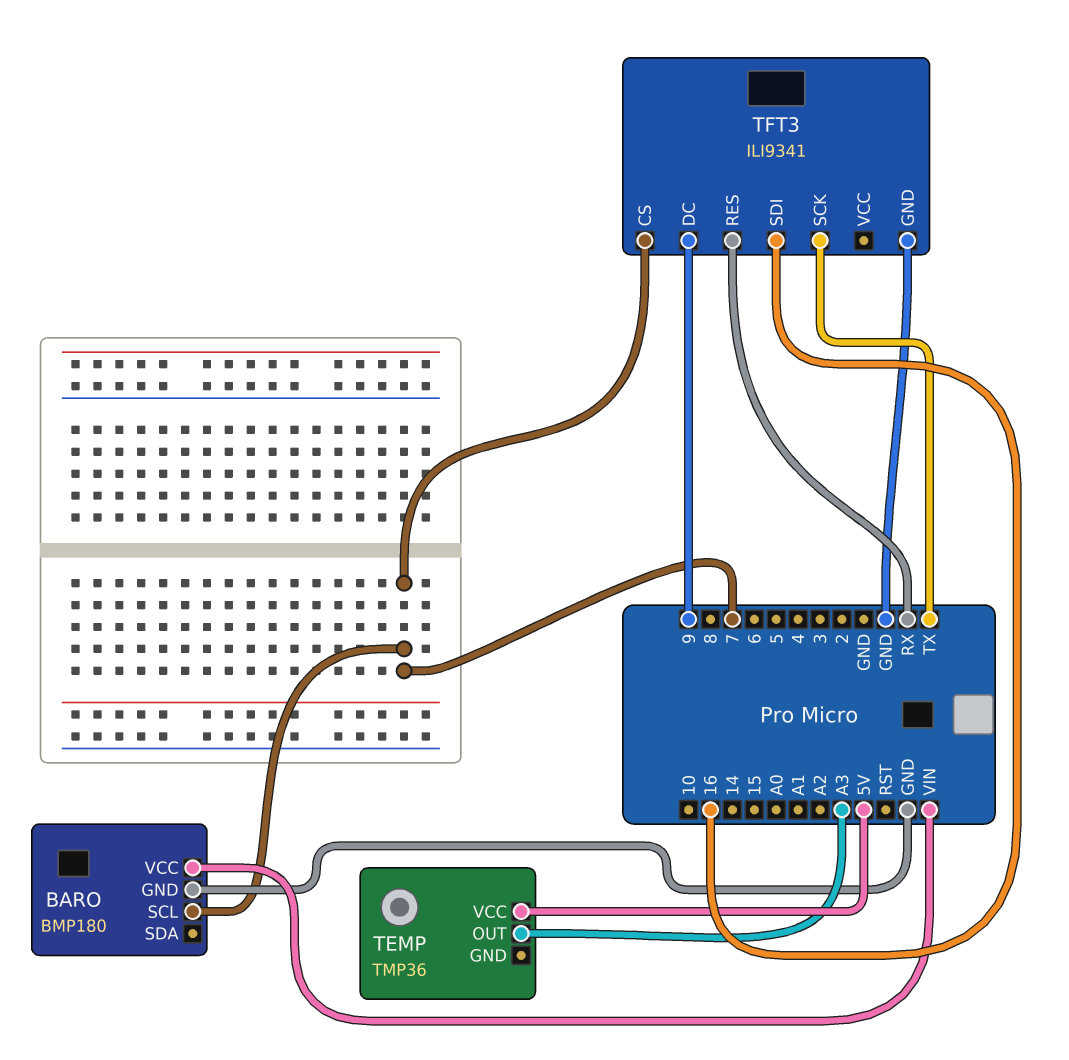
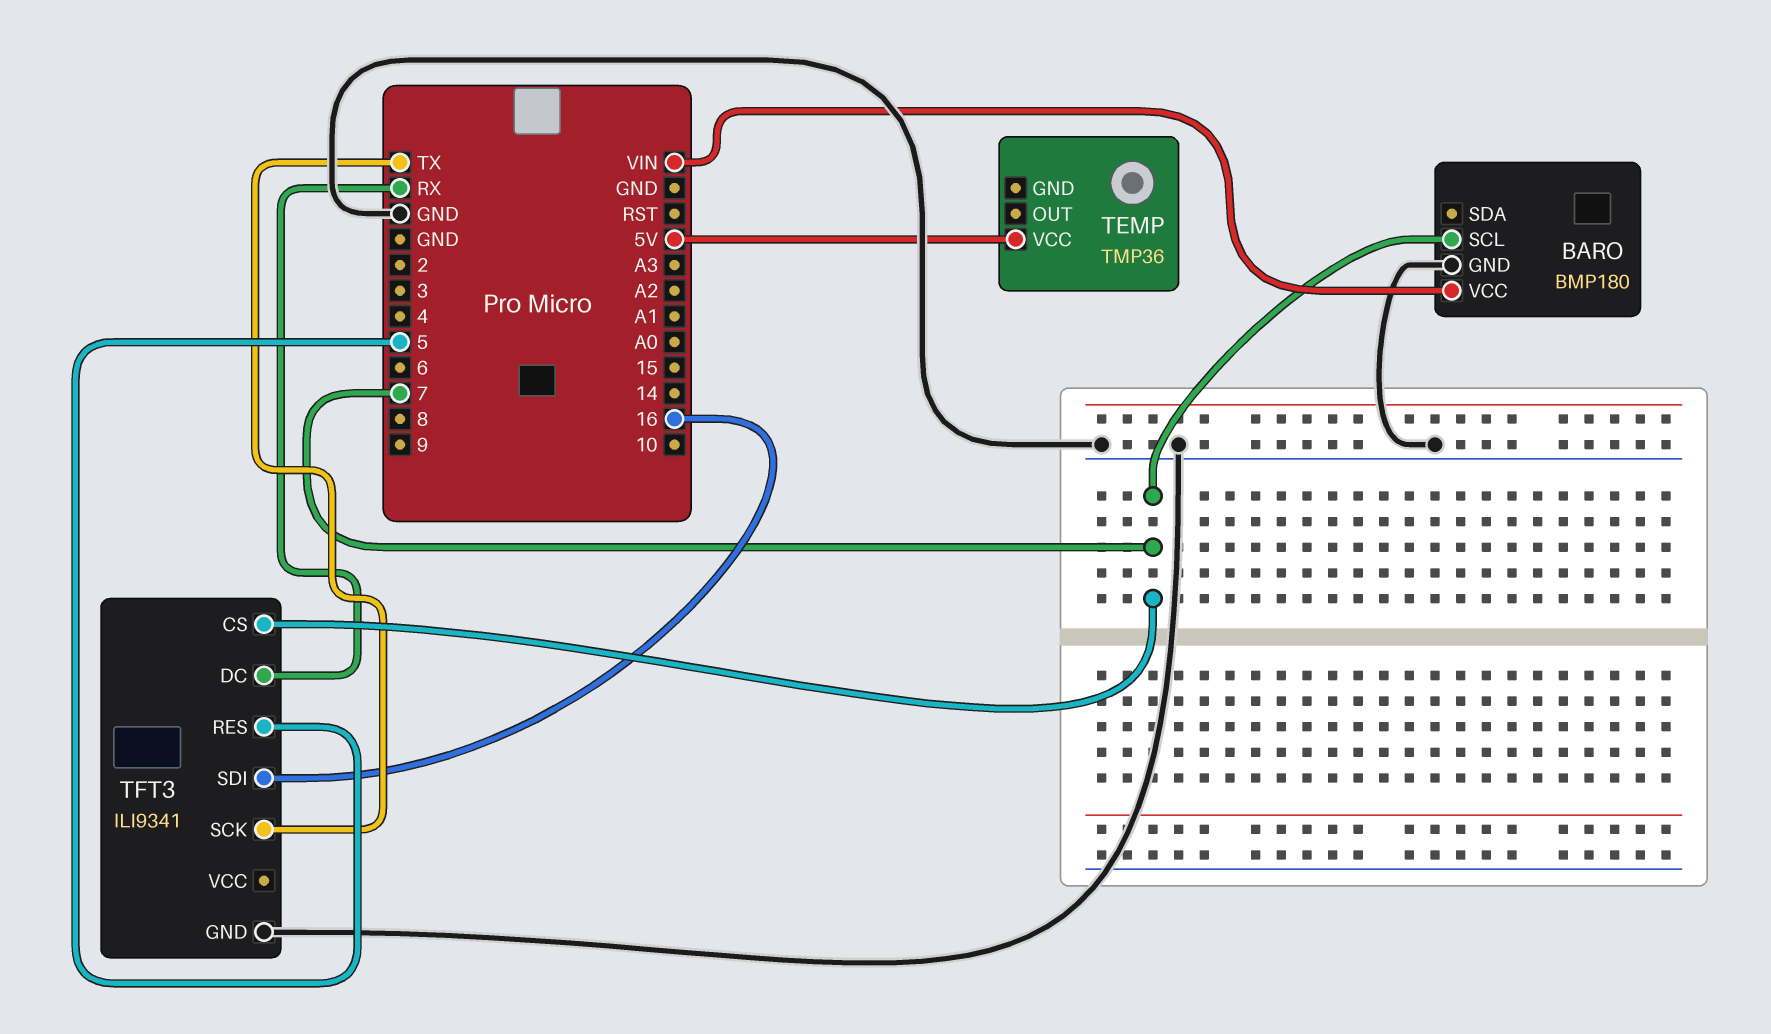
TEMP pin OUT: A3 -> none
TFT3 pin DC: 9 -> RX
TFT3 pin RES: RX -> 5

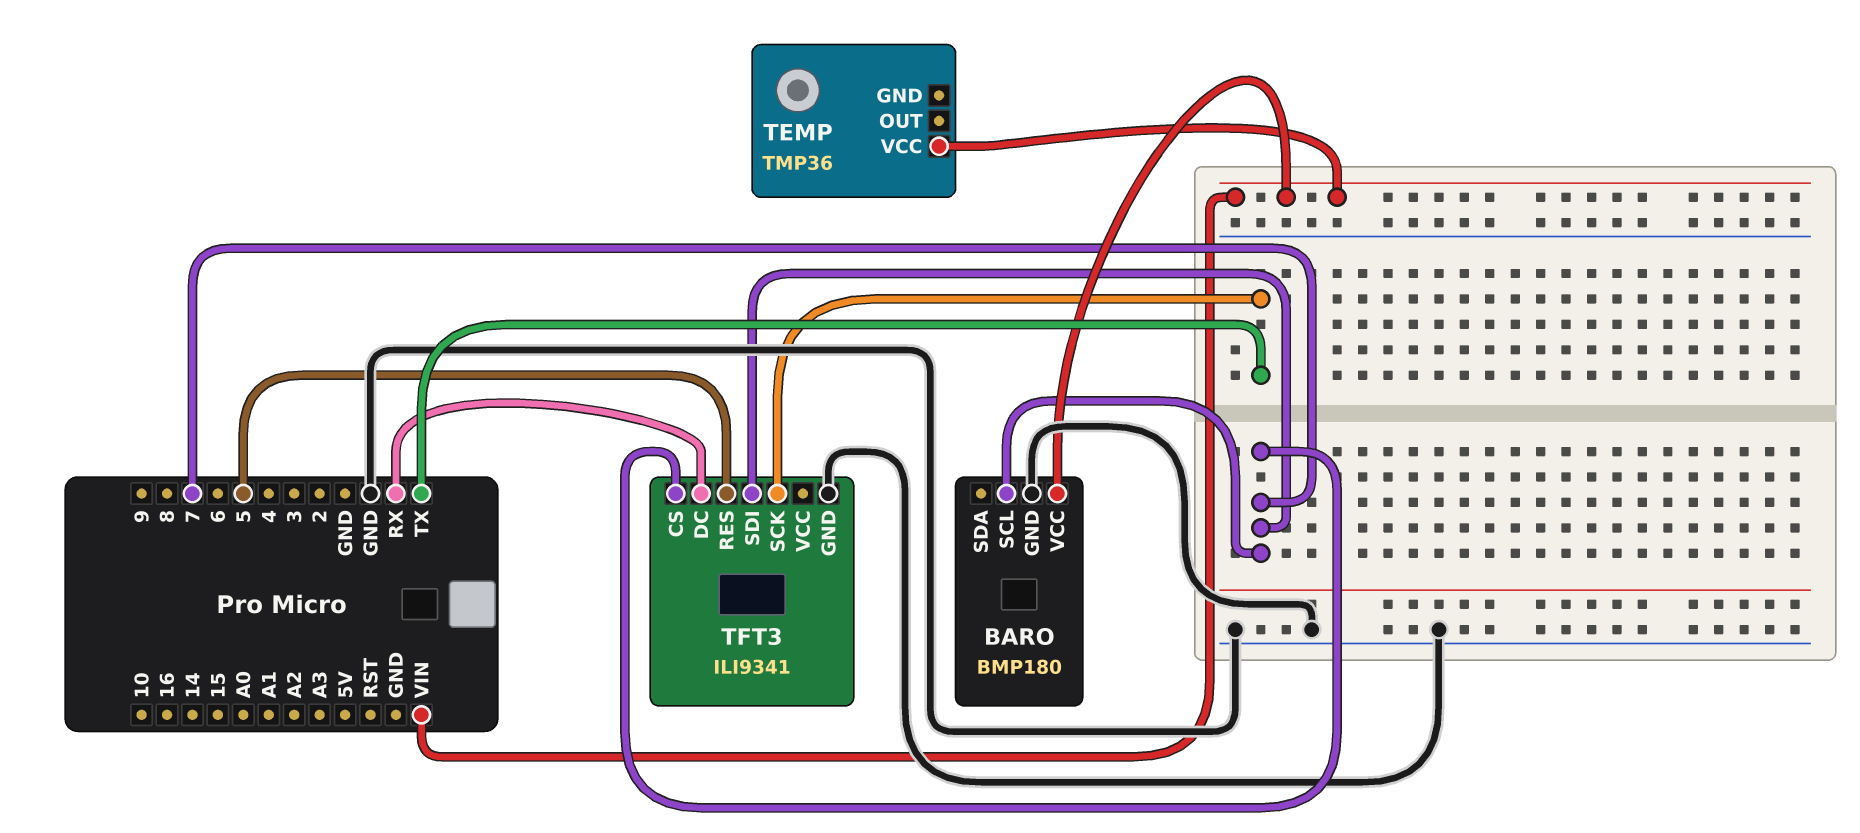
TEMP pin VCC: 5V -> VIN
TFT3 pin SDI: 16 -> 7

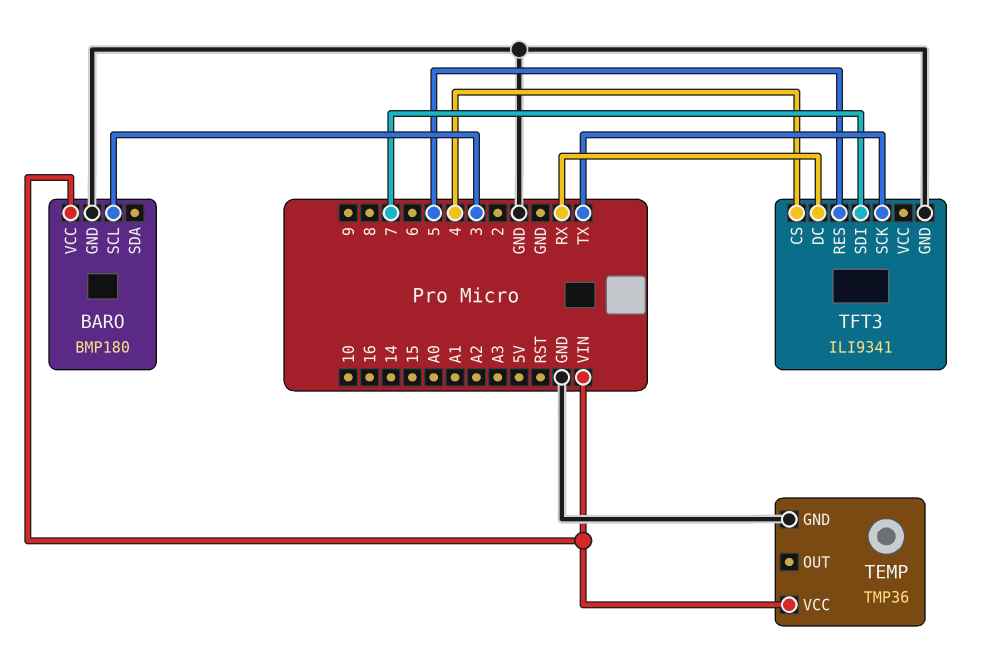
BARO pin SCL: 7 -> 3
TEMP pin GND: none -> GND
TFT3 pin CS: 7 -> 4

